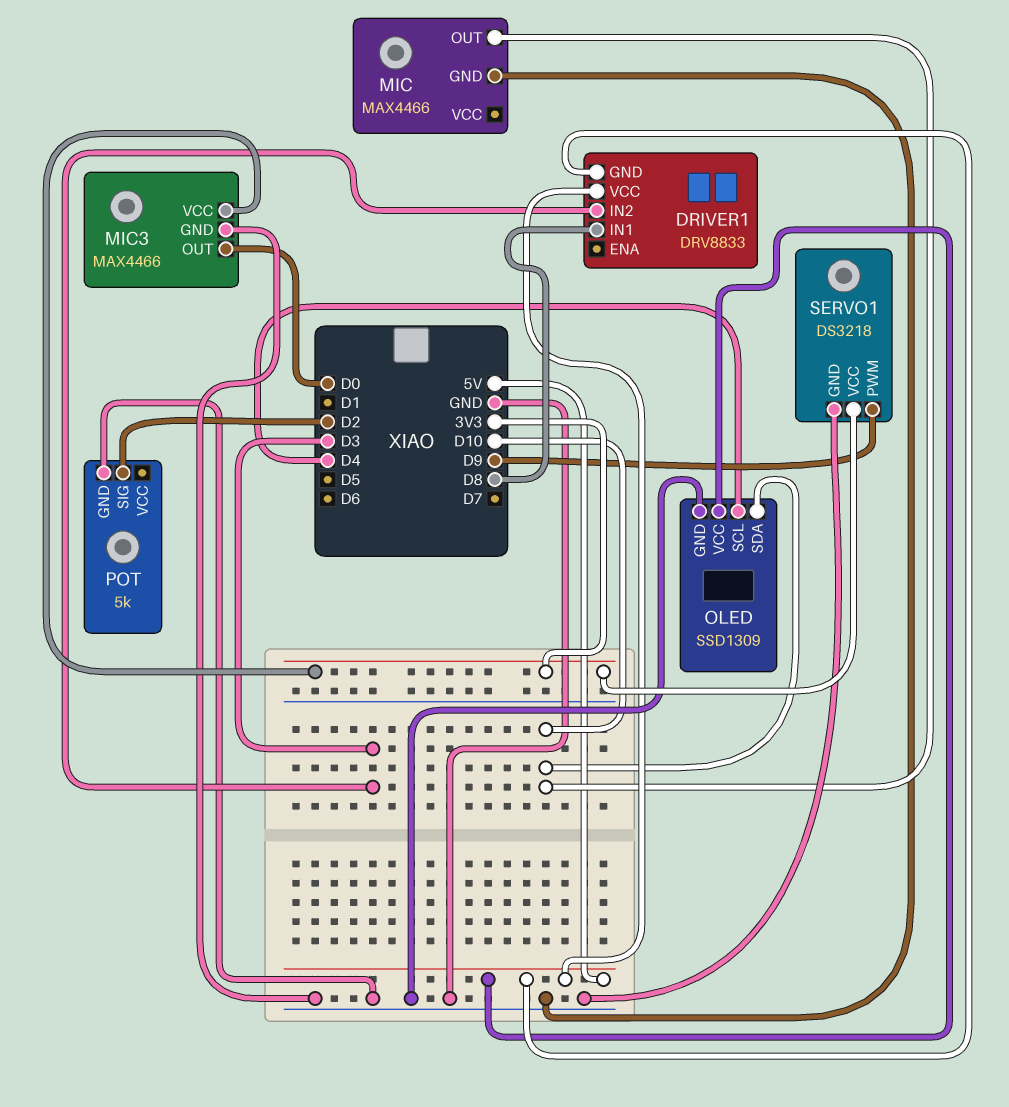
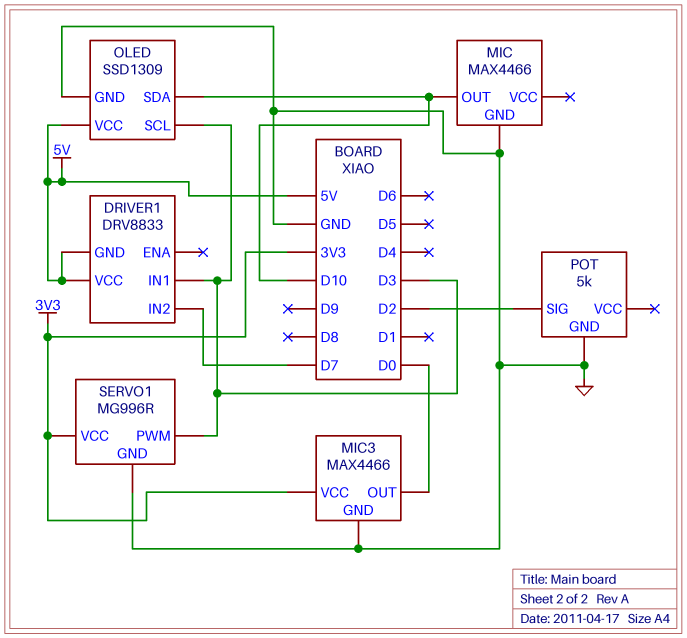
DRIVER1 pin IN1: D8 -> D3
DRIVER1 pin IN2: D3 -> D7
OLED pin SCL: D4 -> D3
SERVO1: DS3218 -> MG996R
SERVO1 pin PWM: D9 -> D3

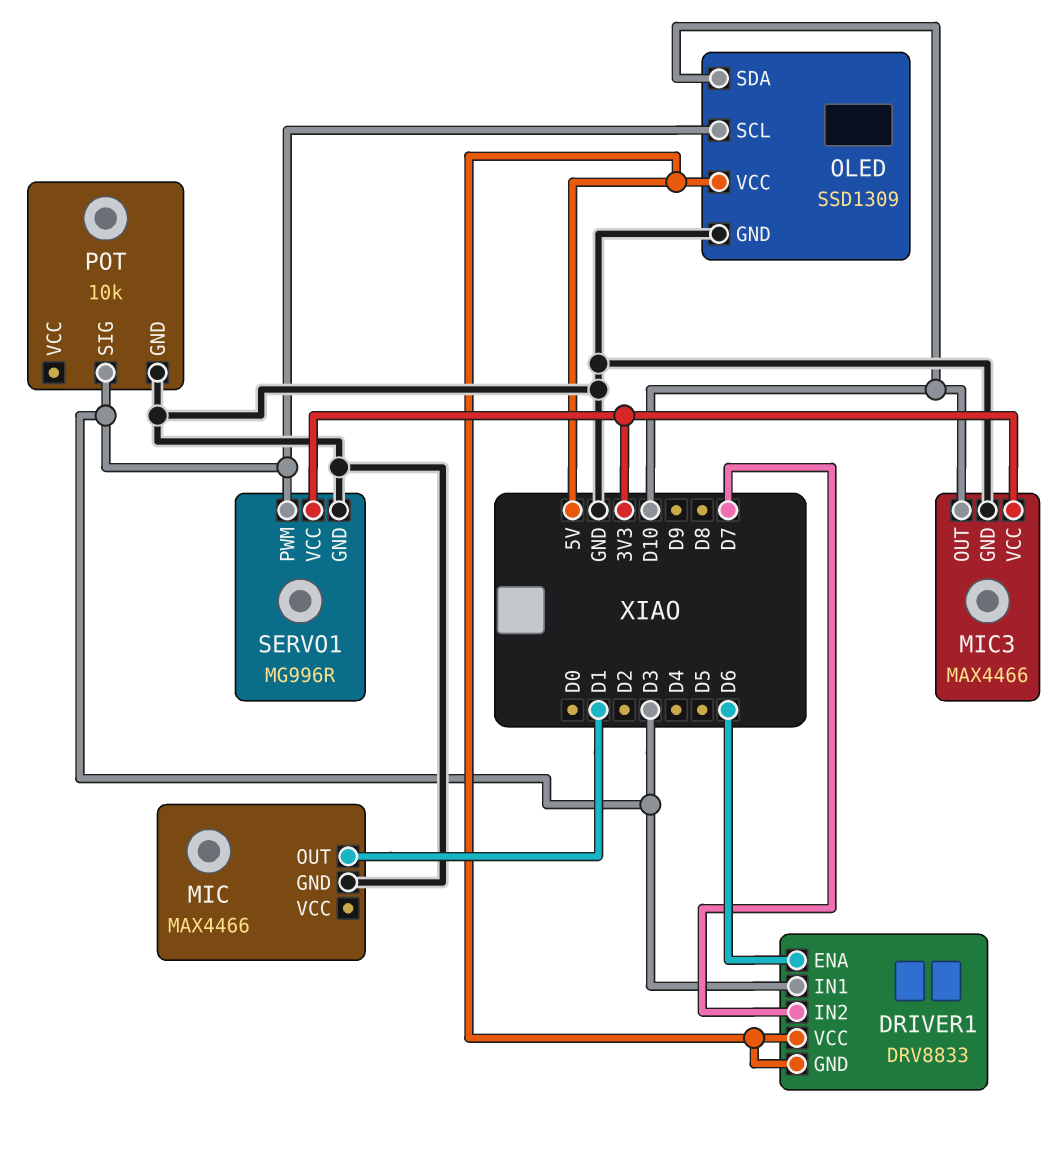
DRIVER1 pin ENA: none -> D6
MIC pin OUT: D10 -> D1
MIC3 pin OUT: D0 -> D10
POT: 5k -> 10k
POT pin SIG: D2 -> D3

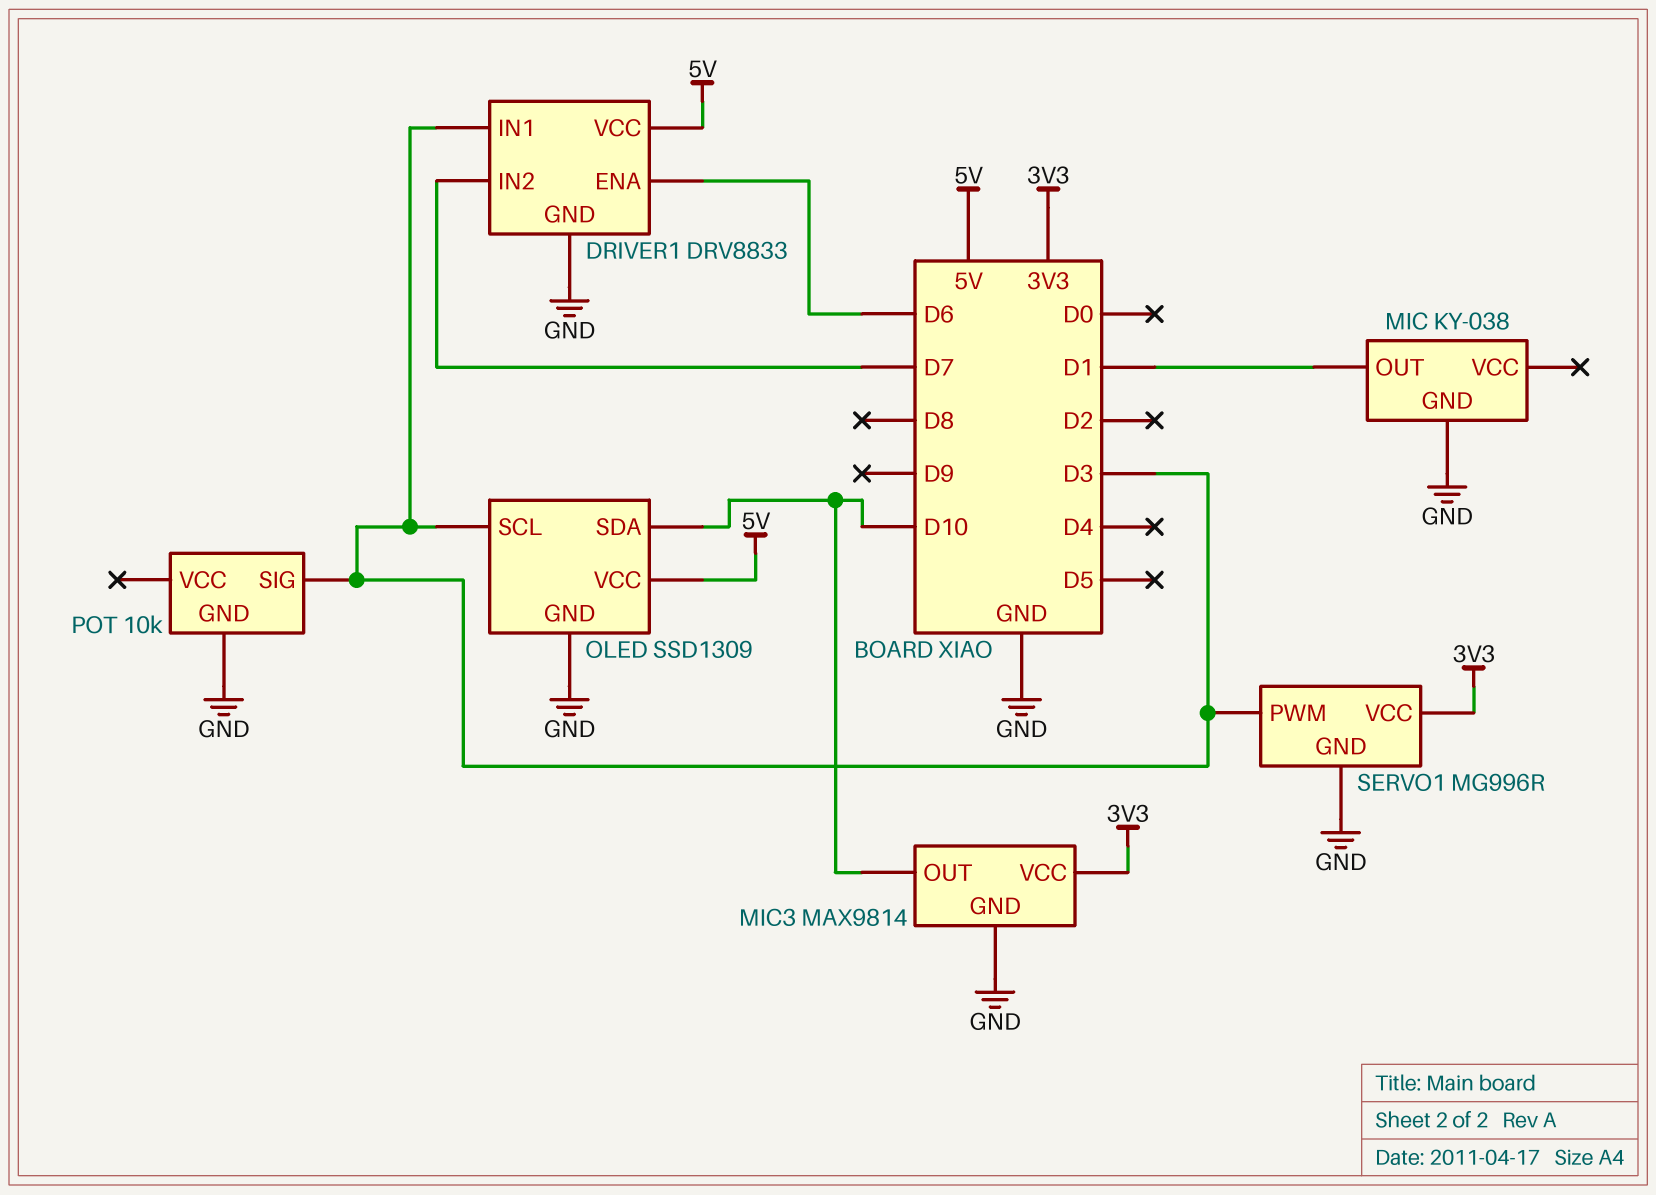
DRIVER1 pin GND: 5V -> GND
MIC: MAX4466 -> KY-038
MIC3: MAX4466 -> MAX9814

